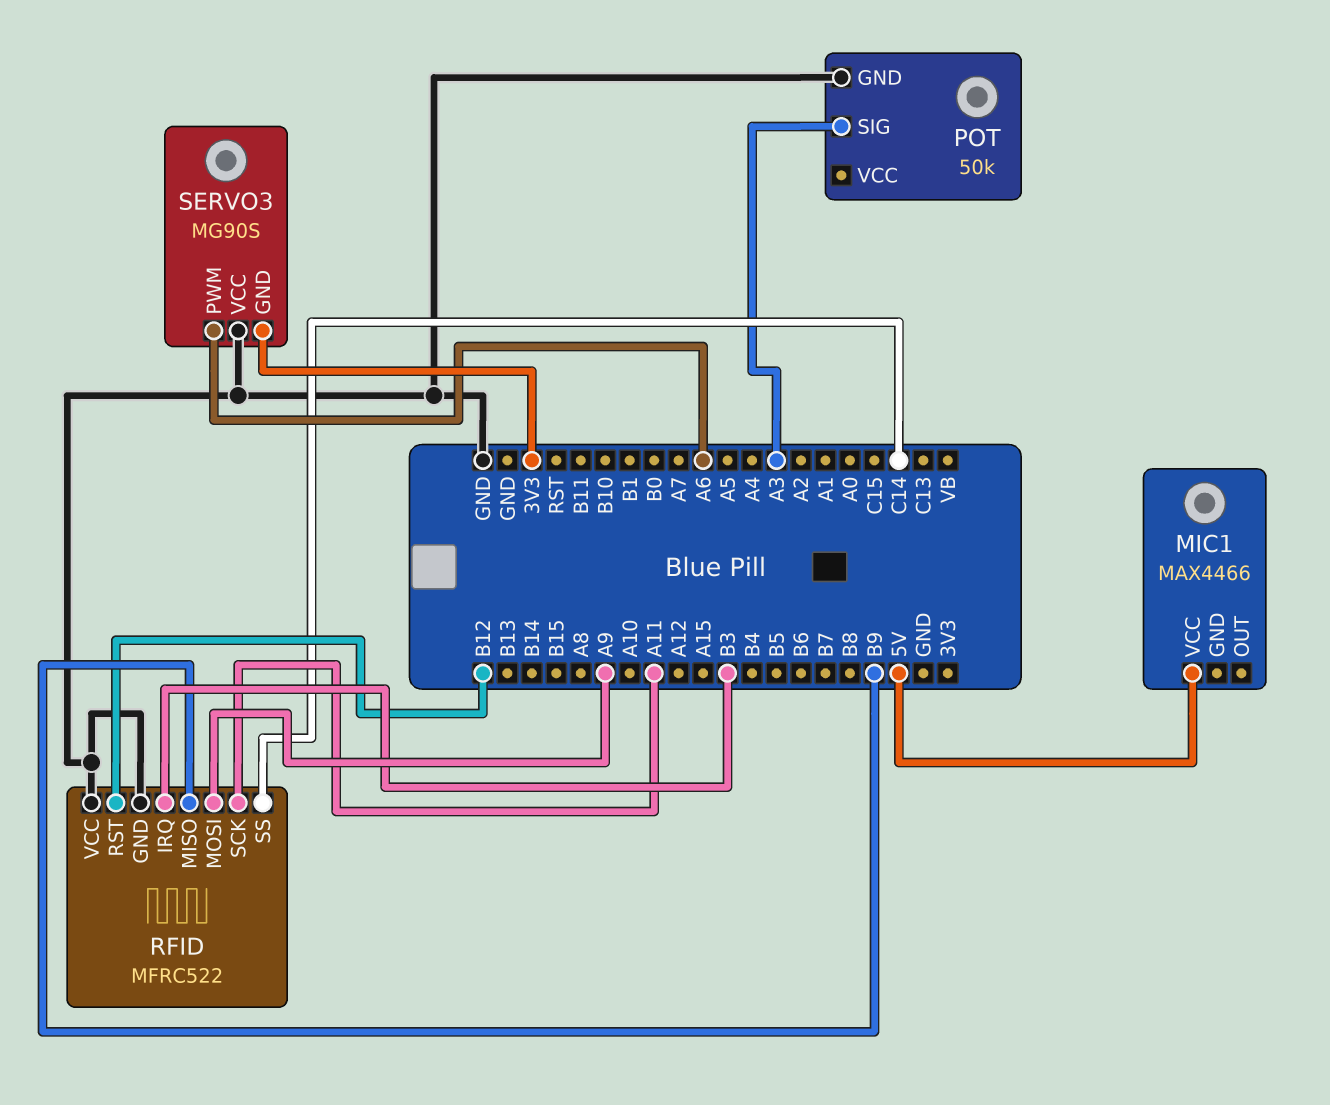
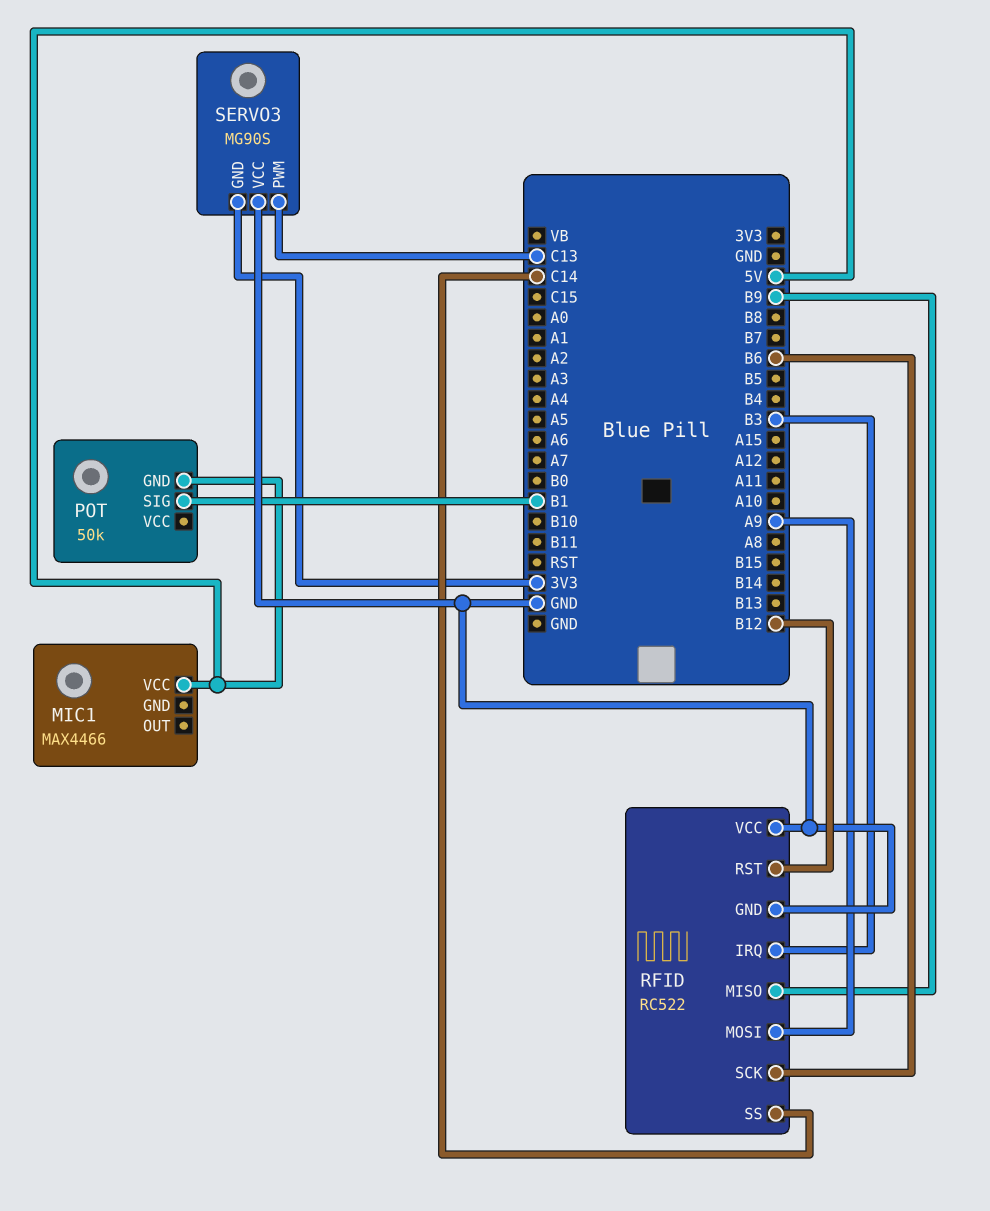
POT pin GND: GND -> 5V
POT pin SIG: A3 -> B1
RFID: MFRC522 -> RC522
RFID pin SCK: A11 -> B6
SERVO3 pin PWM: A6 -> C13

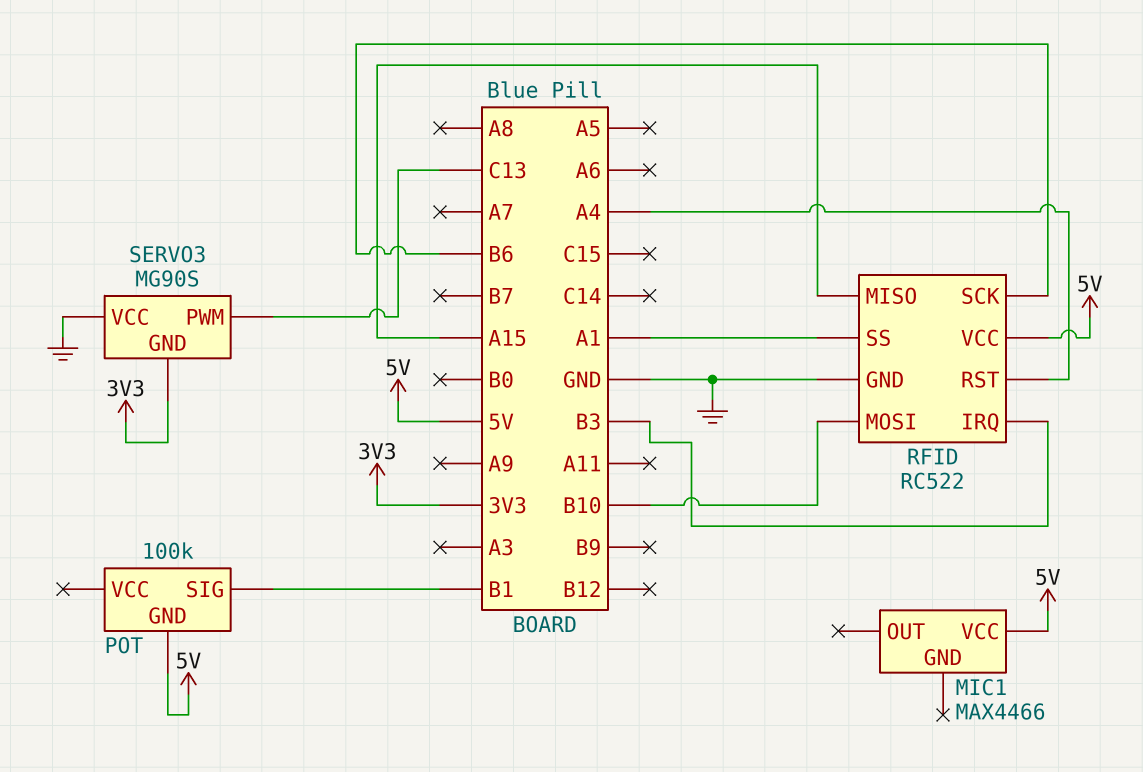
POT: 50k -> 100k
RFID pin MISO: B9 -> A15
RFID pin MOSI: A9 -> B10
RFID pin RST: B12 -> A4
RFID pin SS: C14 -> A1
RFID pin VCC: GND -> 5V

